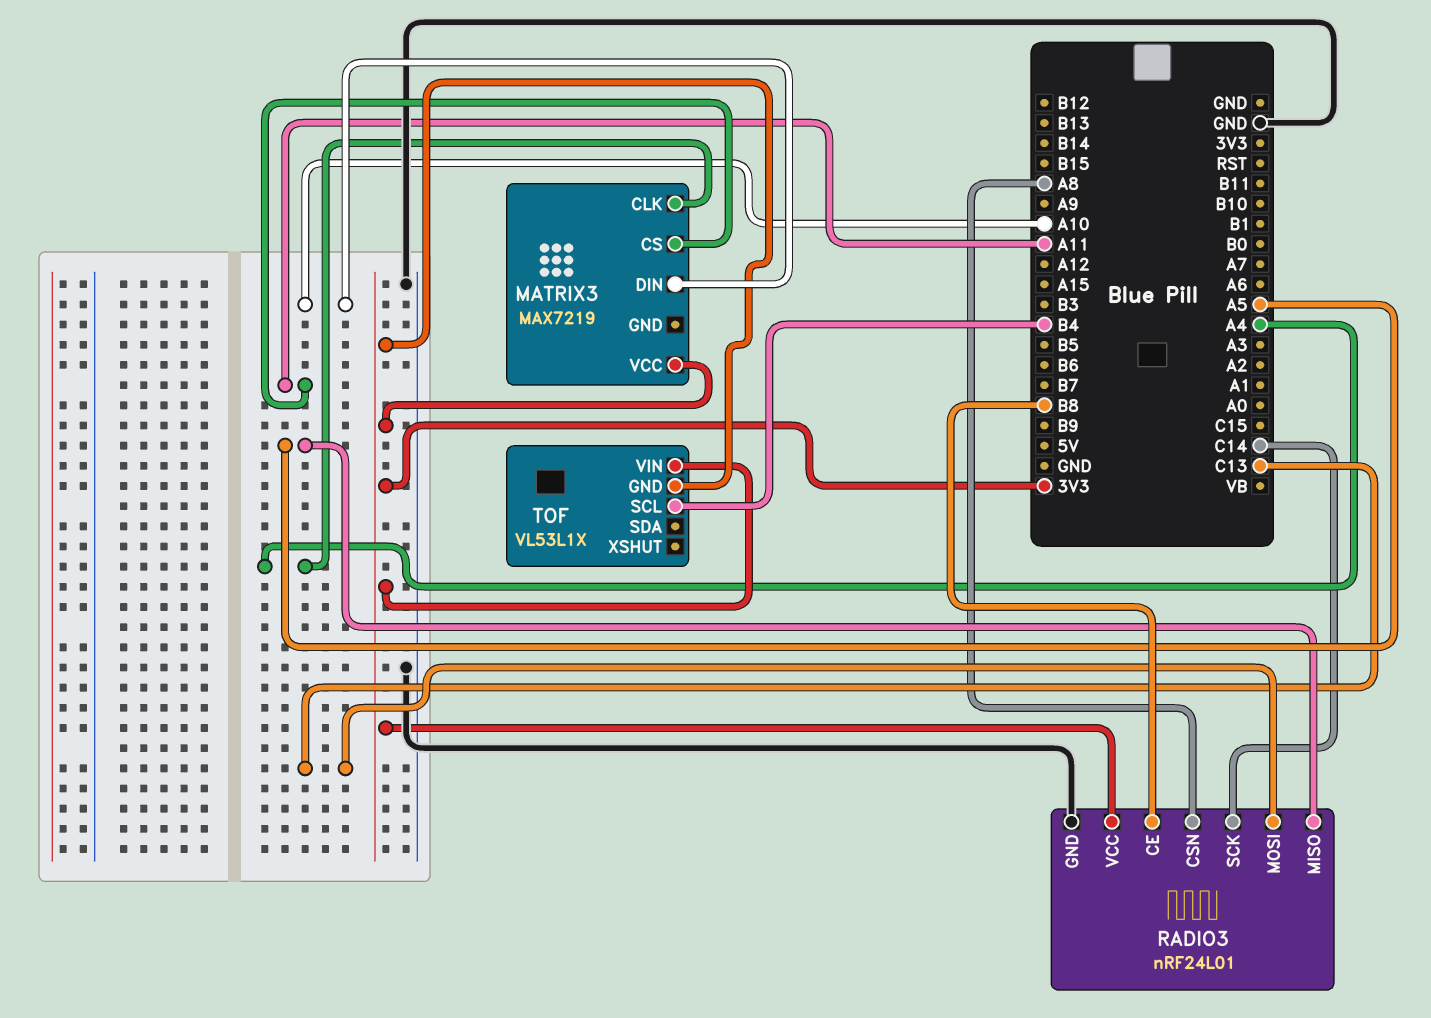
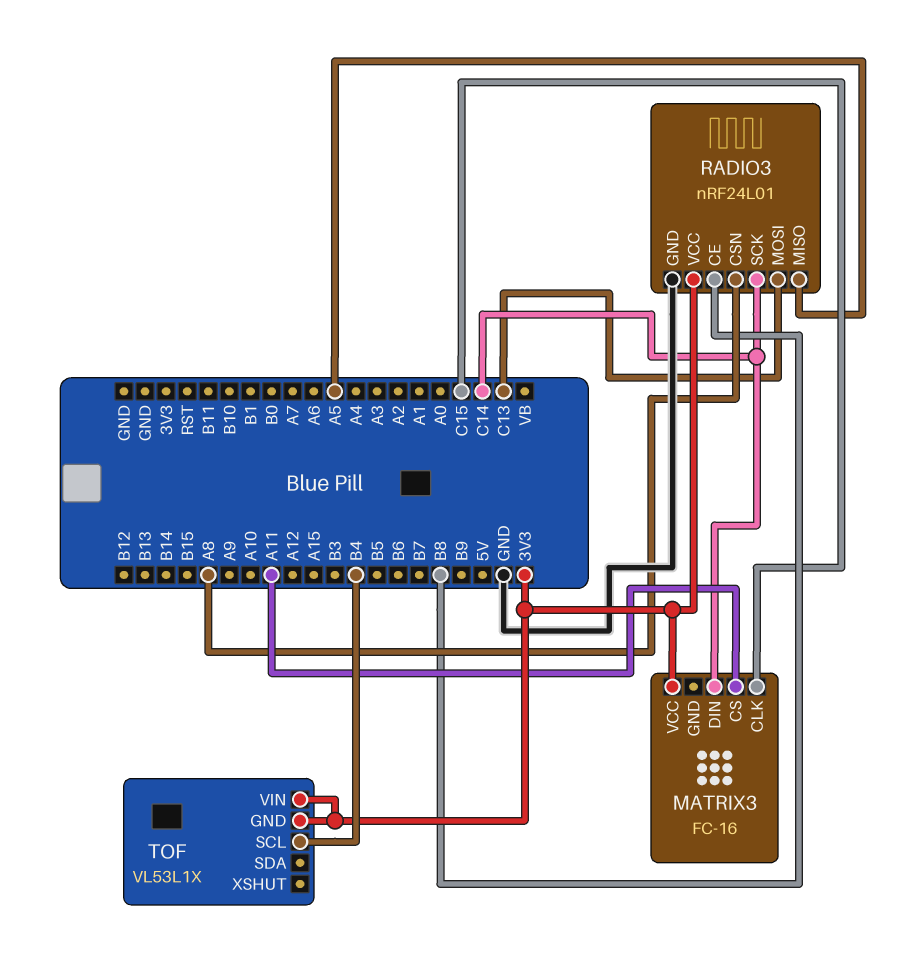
MATRIX3: MAX7219 -> FC-16
MATRIX3 pin CLK: A4 -> C15
MATRIX3 pin DIN: A10 -> C14

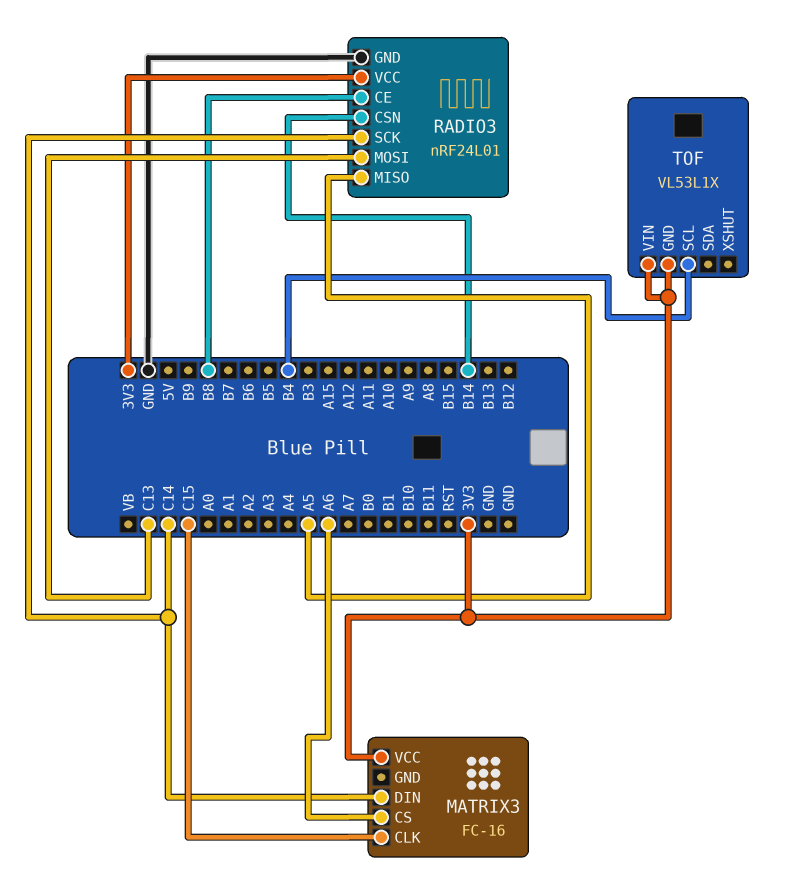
MATRIX3 pin CS: A11 -> A6
RADIO3 pin CSN: A8 -> B14

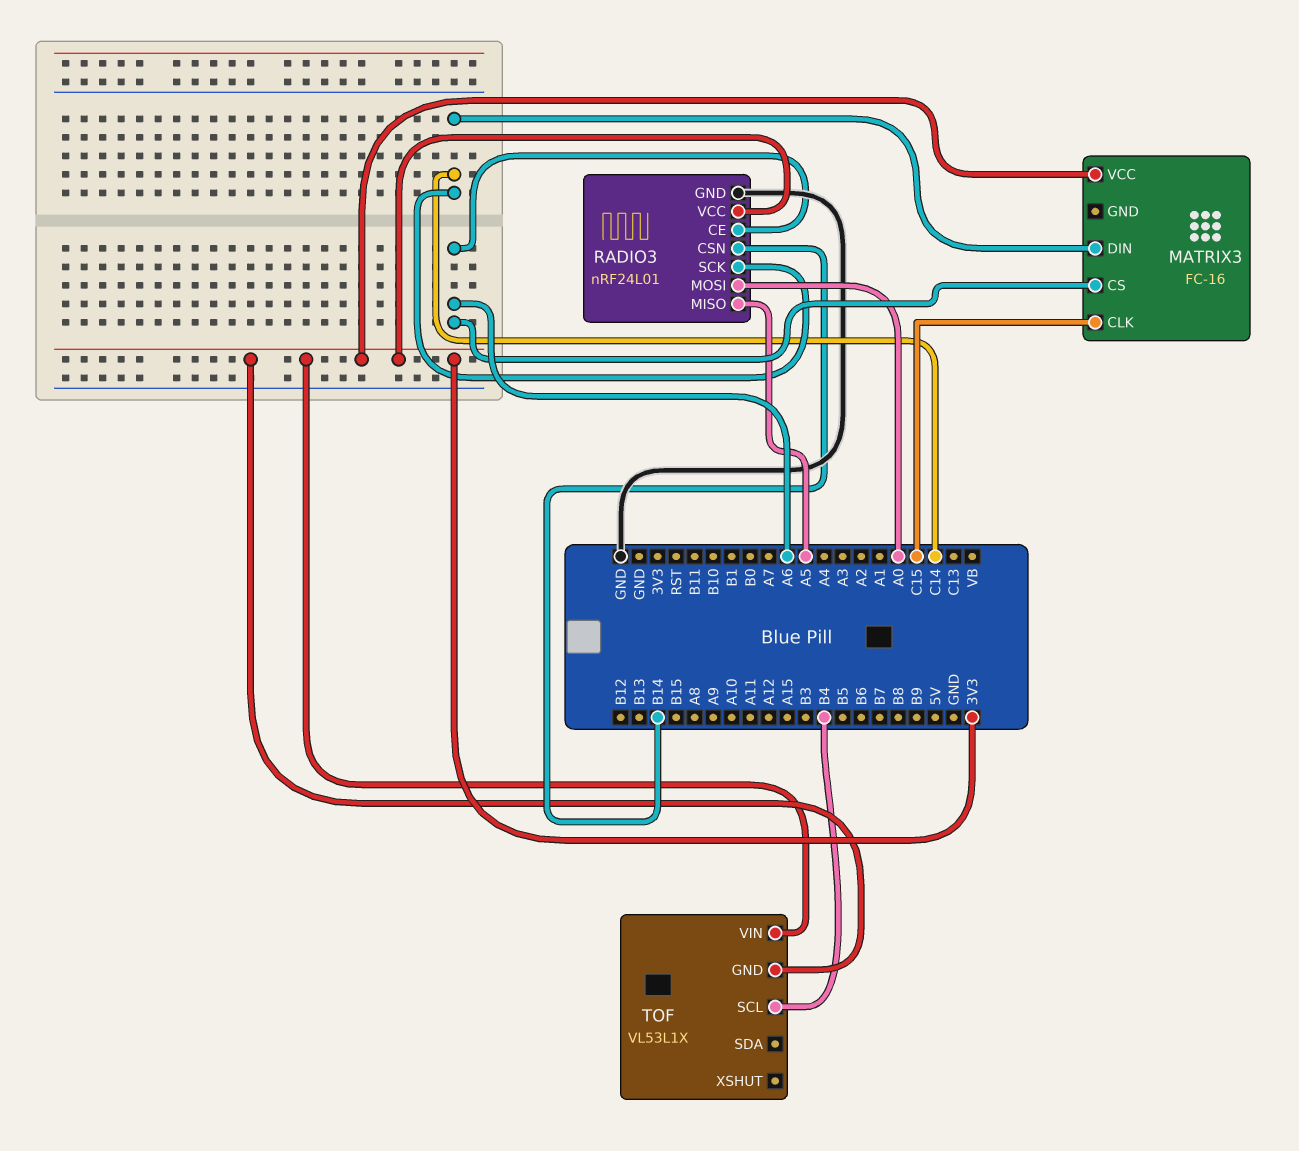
RADIO3 pin CE: B8 -> A6
RADIO3 pin MOSI: C13 -> A0

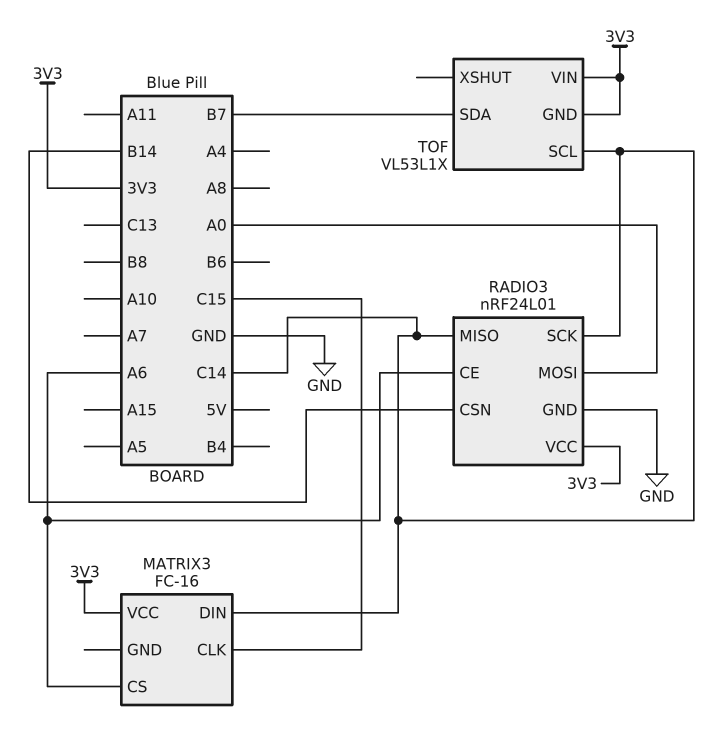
RADIO3 pin MISO: A5 -> C14
TOF pin SCL: B4 -> C14
TOF pin SDA: none -> B7

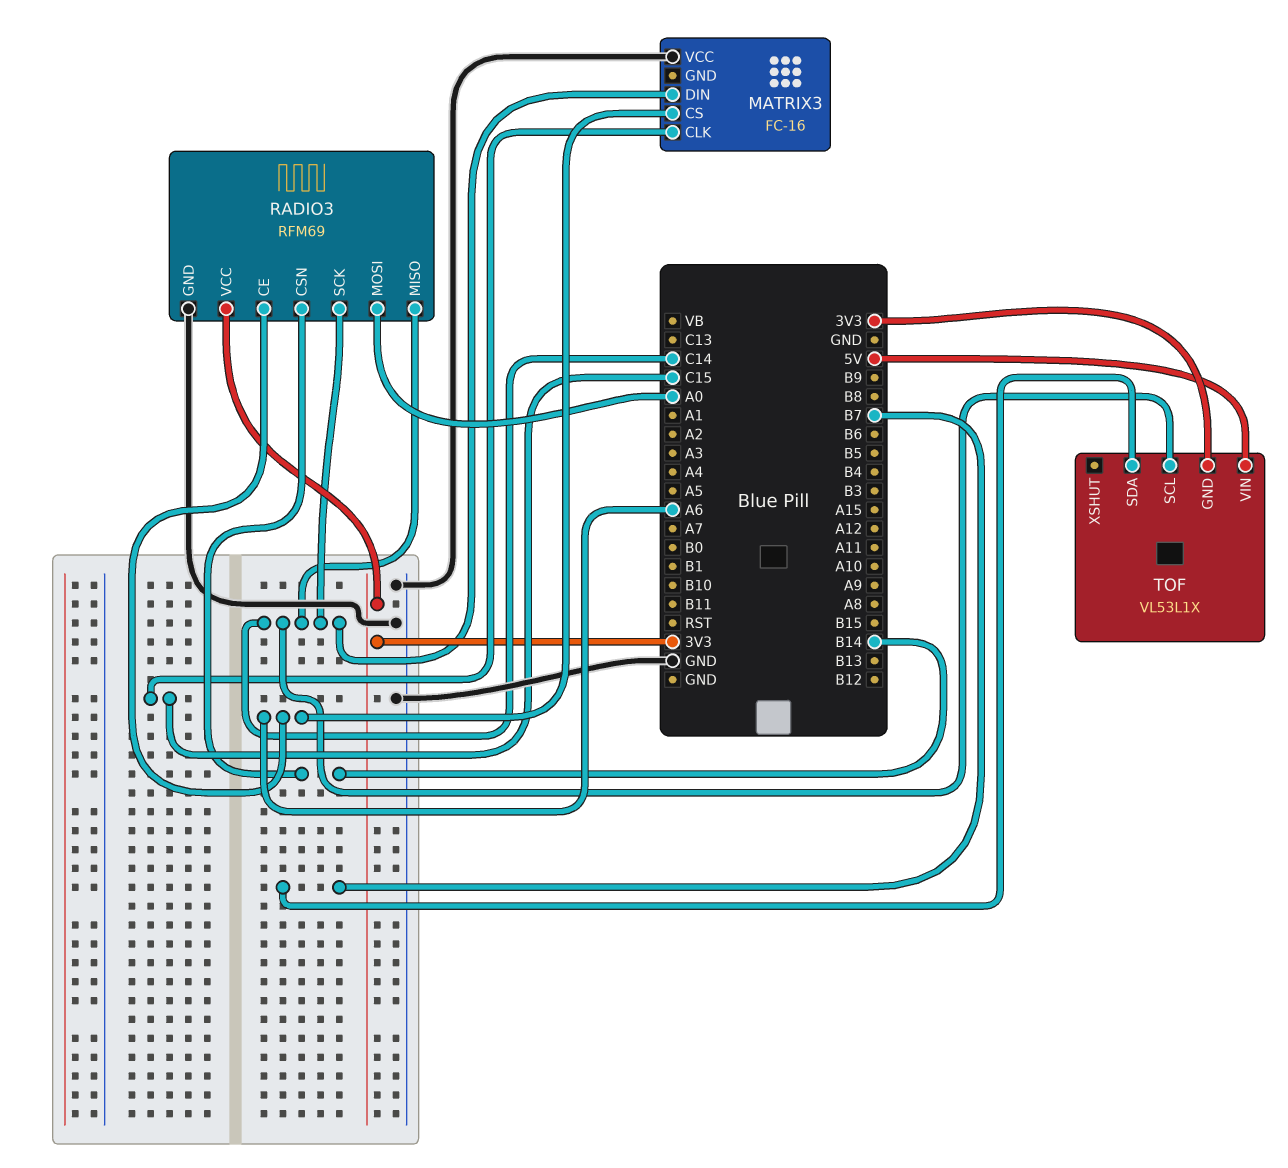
MATRIX3 pin VCC: 3V3 -> GND
RADIO3: nRF24L01 -> RFM69
TOF pin VIN: 3V3 -> 5V

